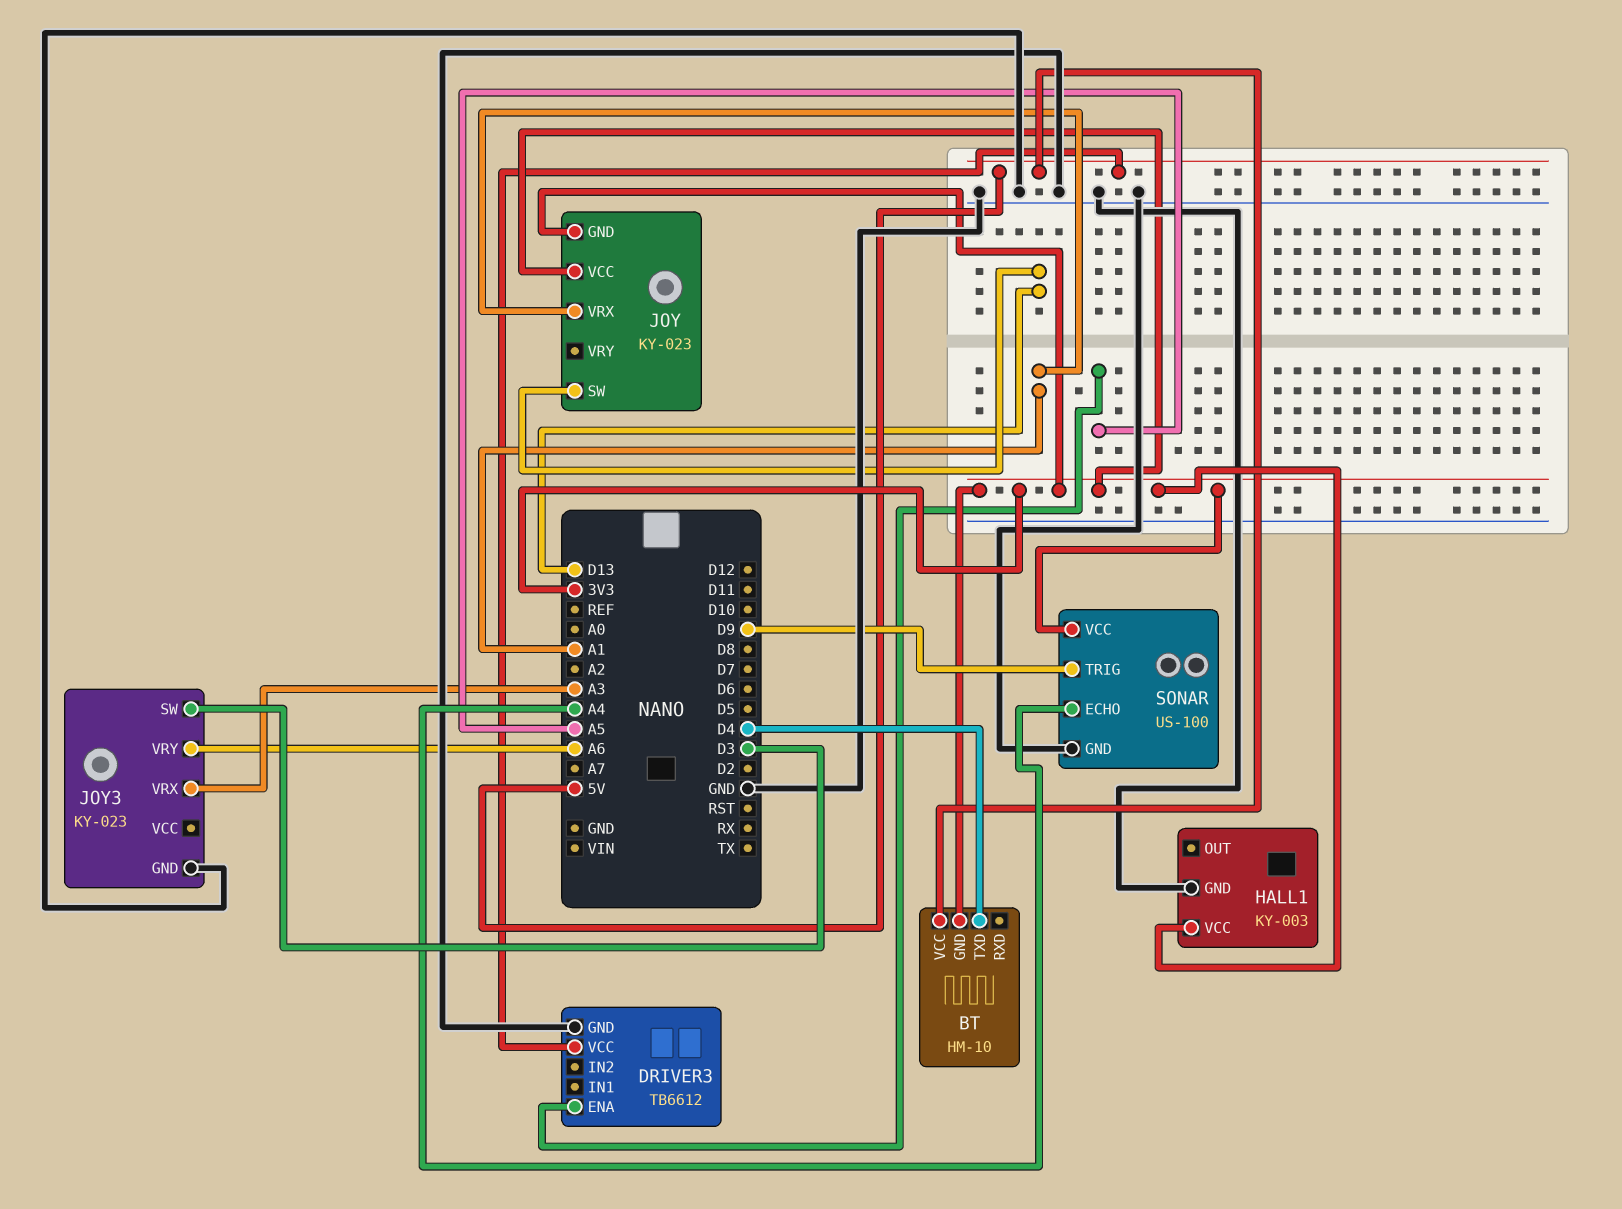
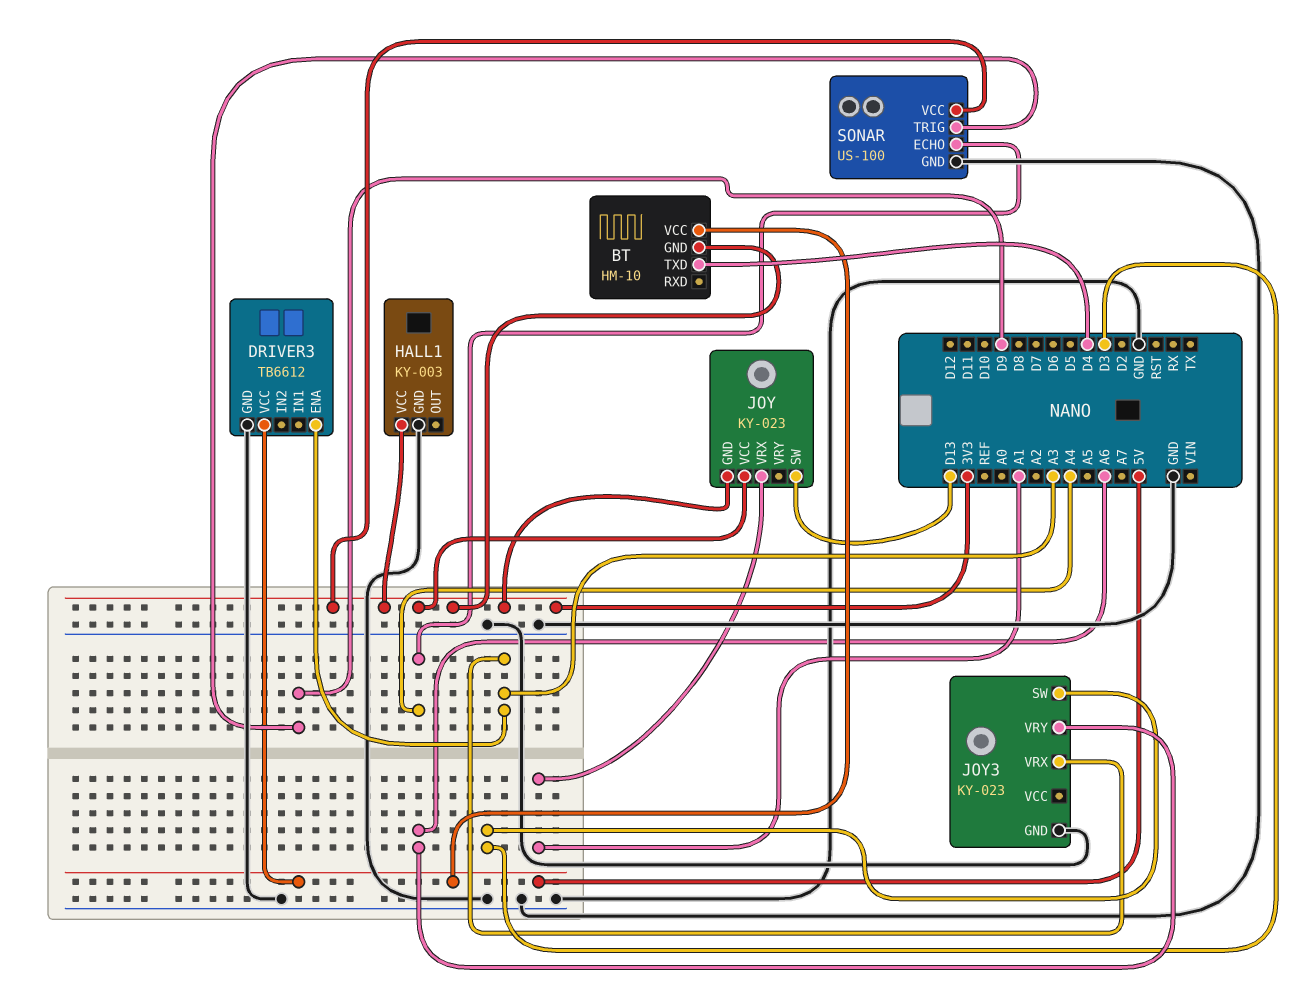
DRIVER3 pin ENA: A5 -> A3

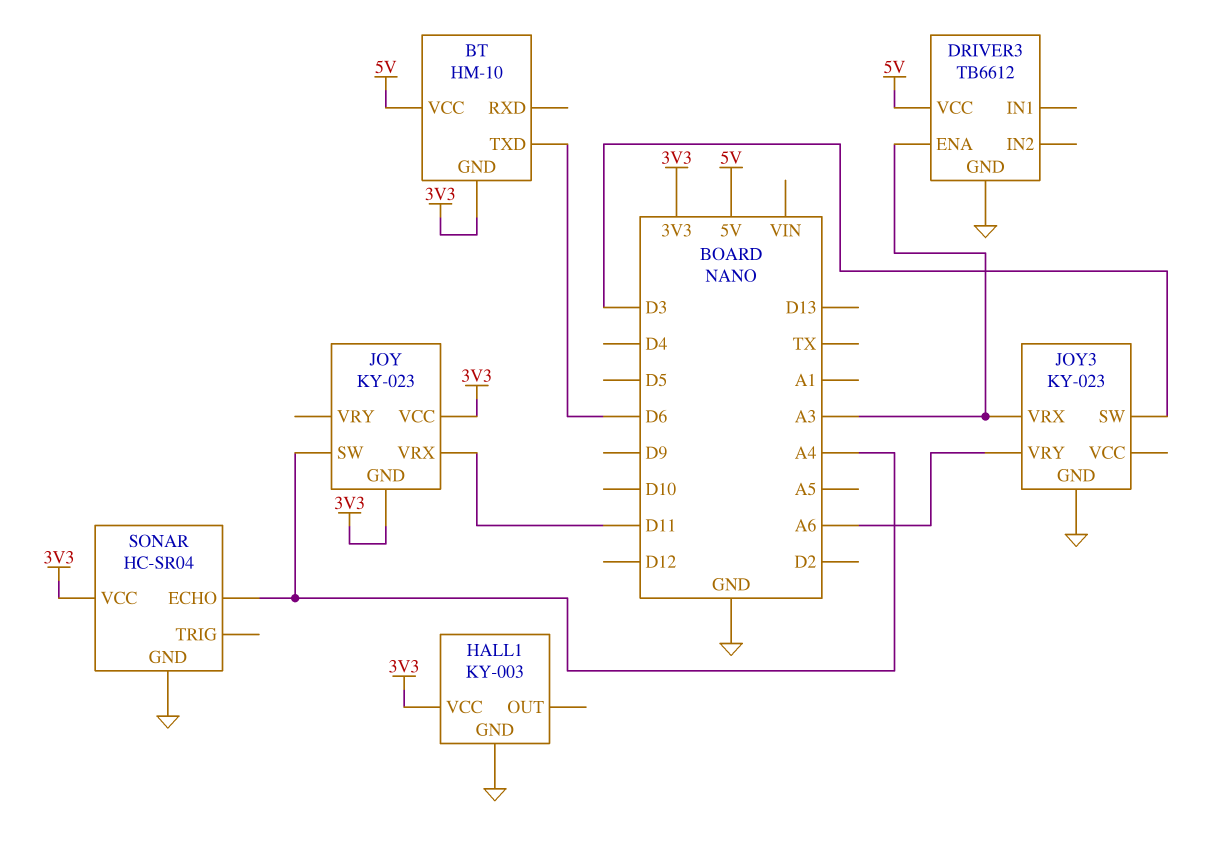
BT pin TXD: D4 -> D6
JOY pin SW: D13 -> A4
JOY pin VRX: A1 -> D11
SONAR: US-100 -> HC-SR04
SONAR pin TRIG: D9 -> none

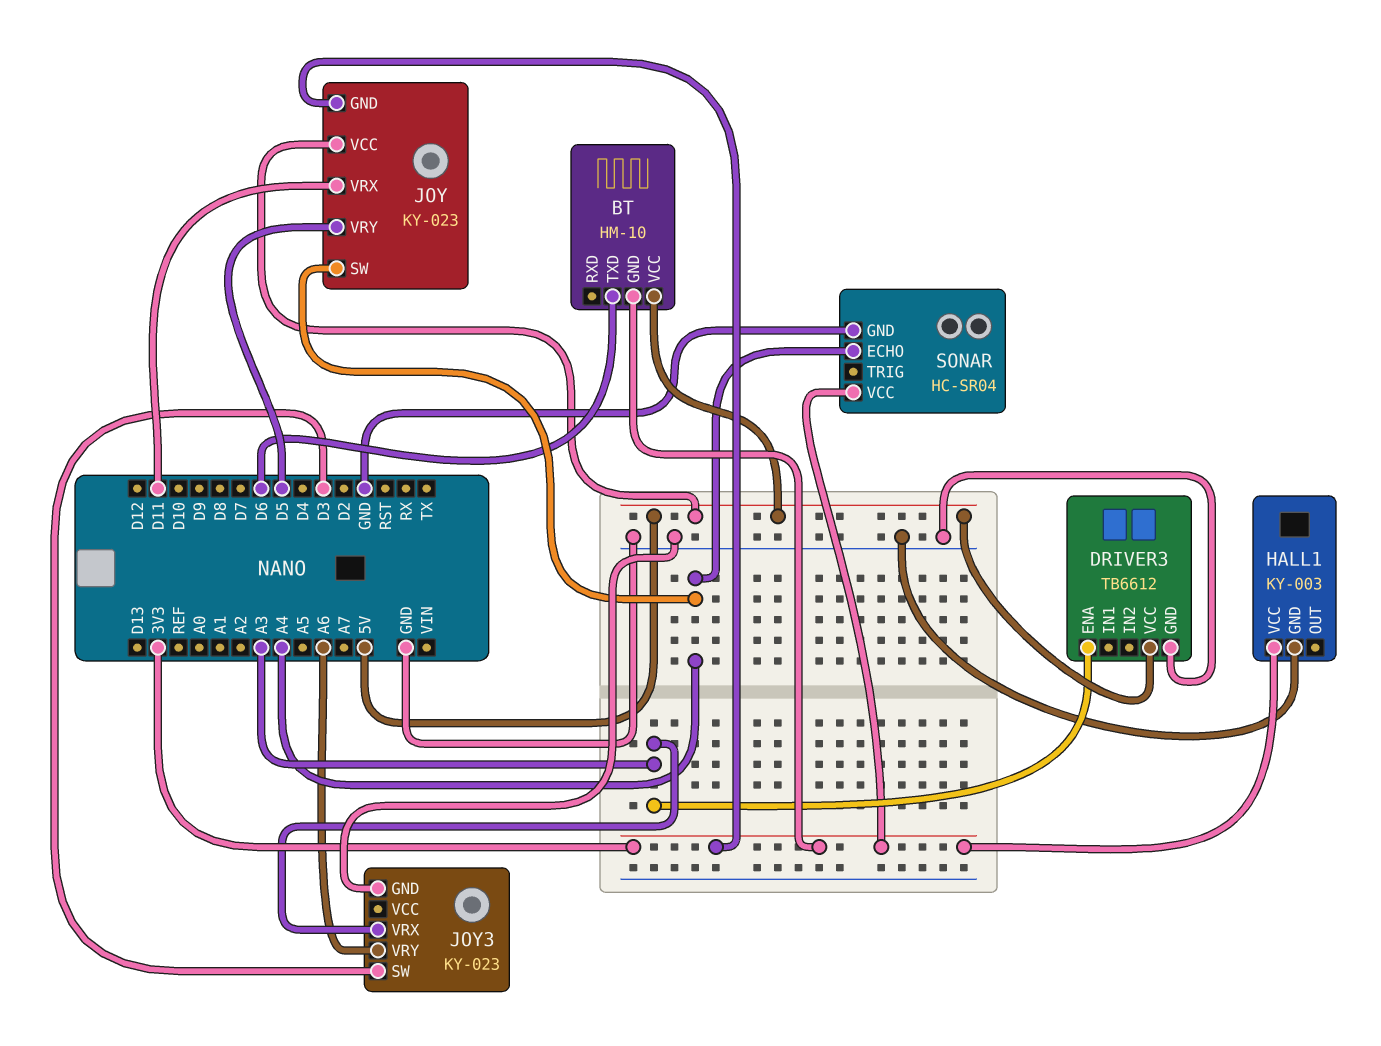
JOY pin VCC: 3V3 -> 5V
JOY pin VRY: none -> D5

